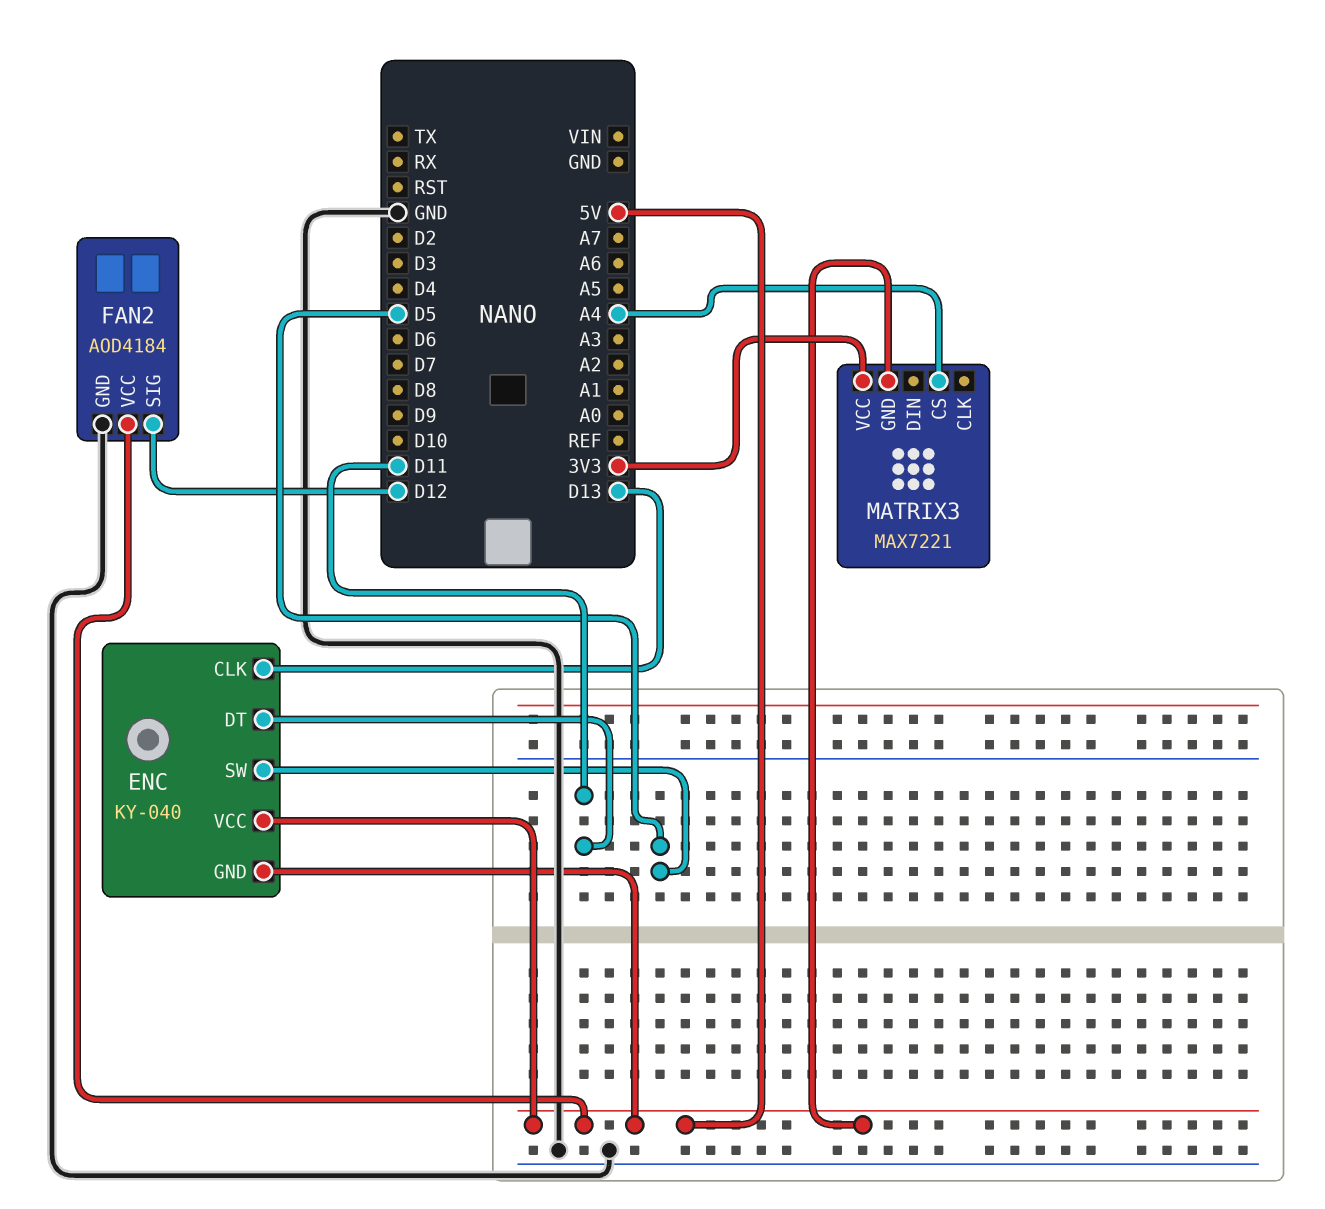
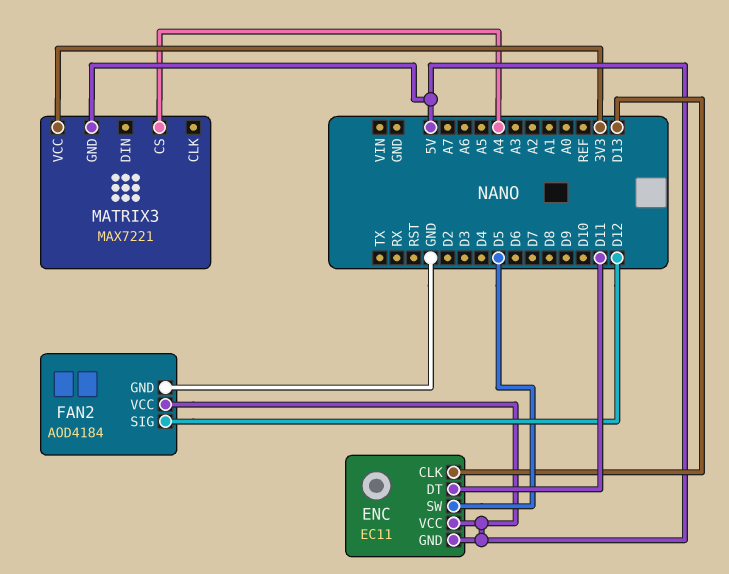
ENC: KY-040 -> EC11

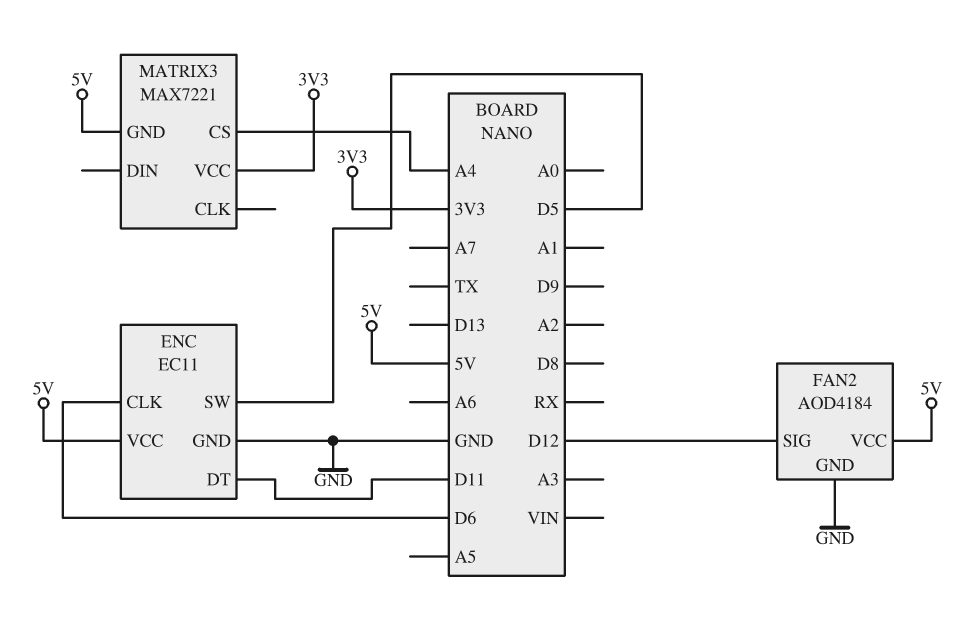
ENC pin CLK: D13 -> D6
ENC pin GND: 5V -> GND

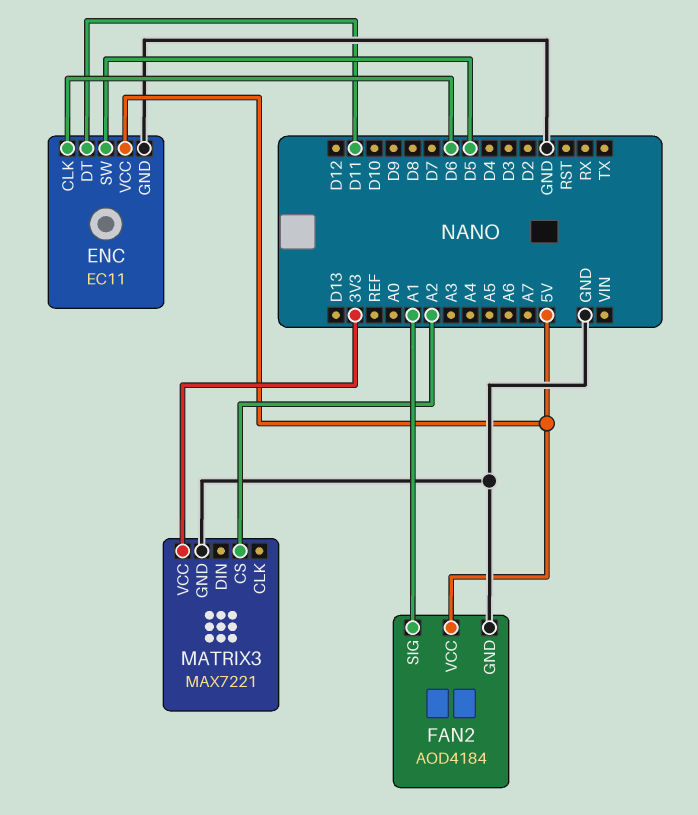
FAN2 pin SIG: D12 -> A1
MATRIX3 pin CS: A4 -> A2
MATRIX3 pin GND: 5V -> GND

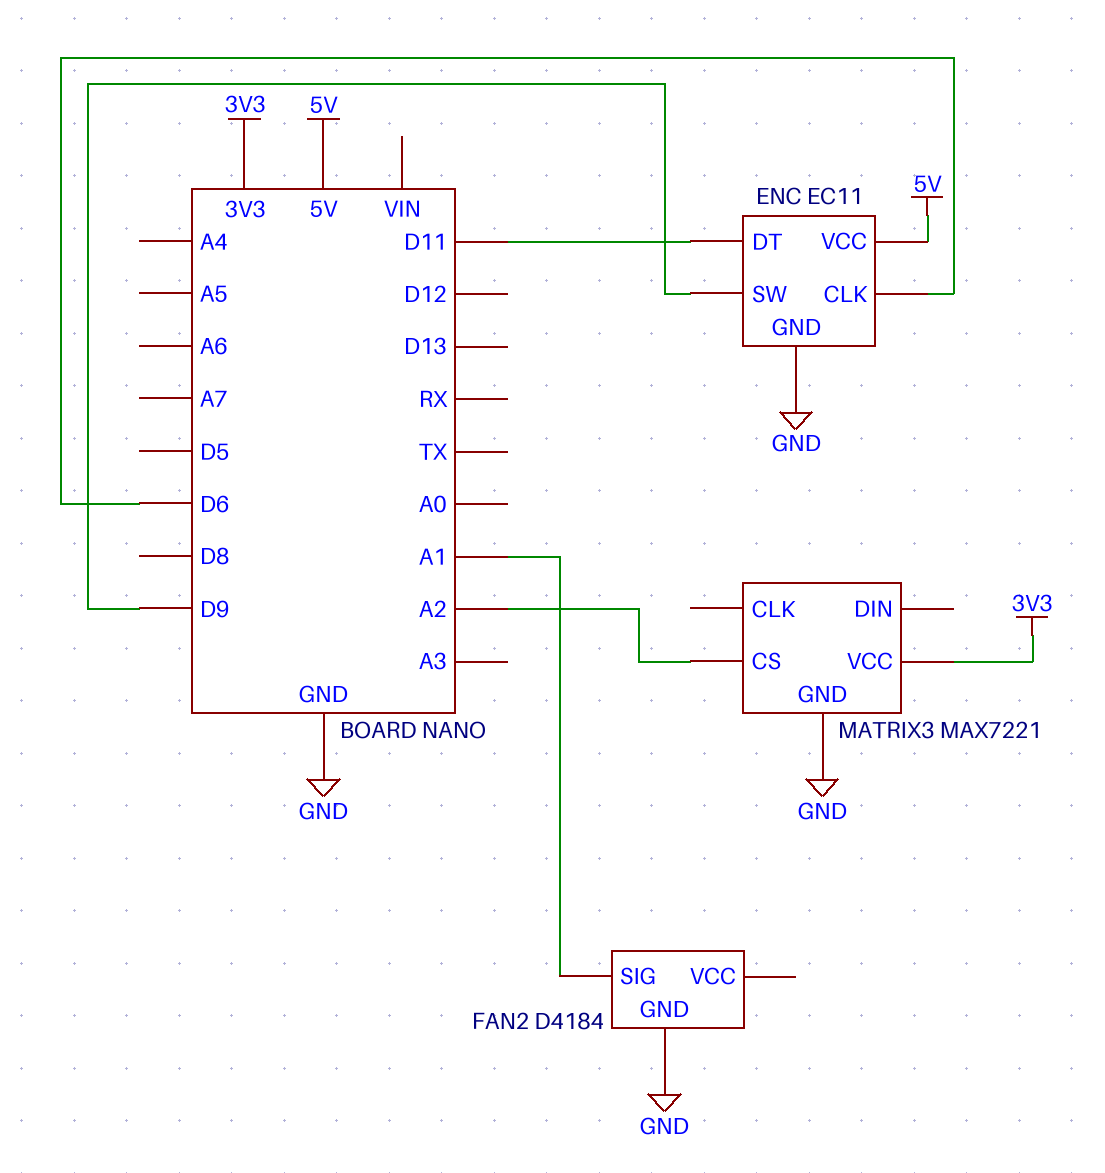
ENC pin SW: D5 -> D9
FAN2: AOD4184 -> D4184
FAN2 pin VCC: 5V -> none

